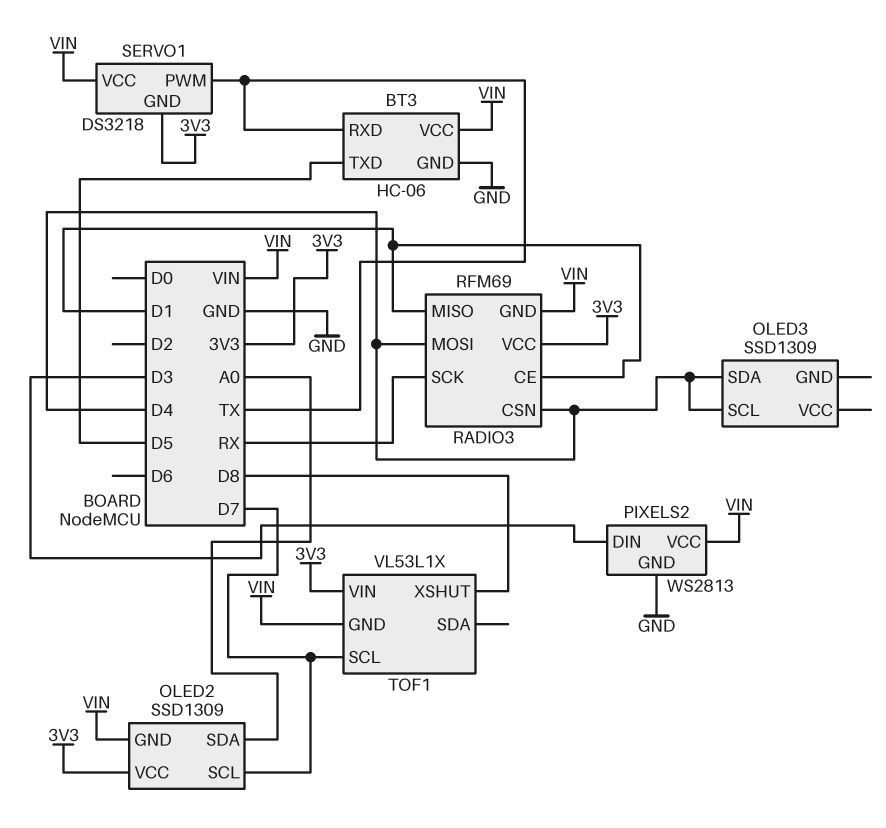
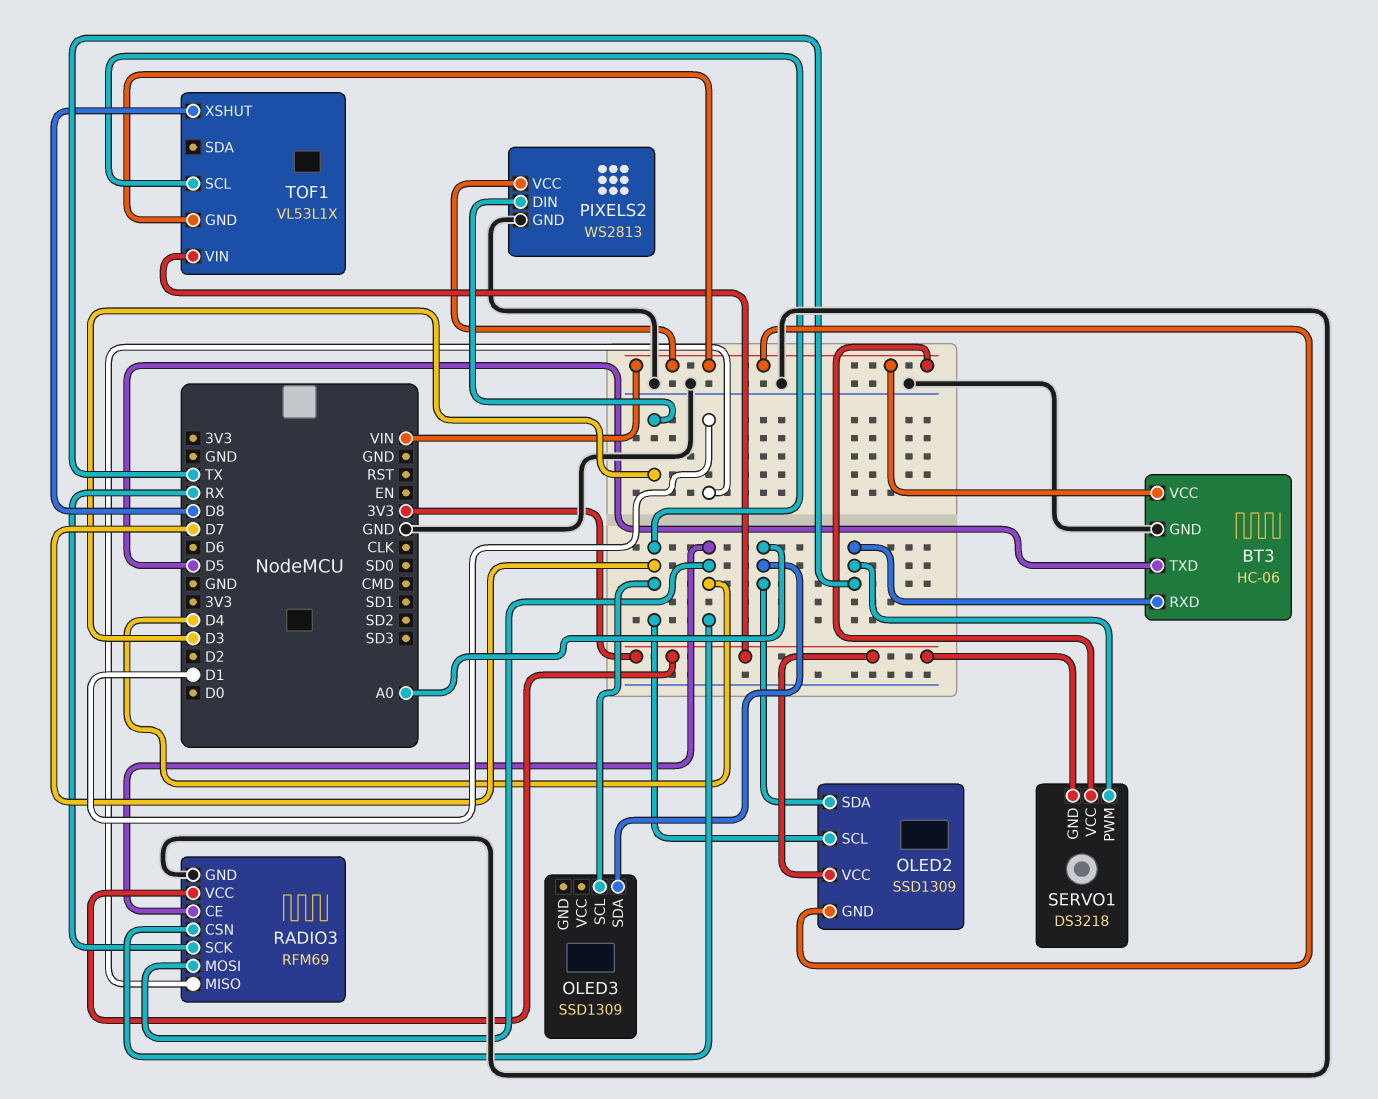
OLED3 pin SCL: D4 -> D7
OLED3 pin SDA: D4 -> A0
RADIO3 pin CE: D1 -> D4
RADIO3 pin GND: VIN -> GND

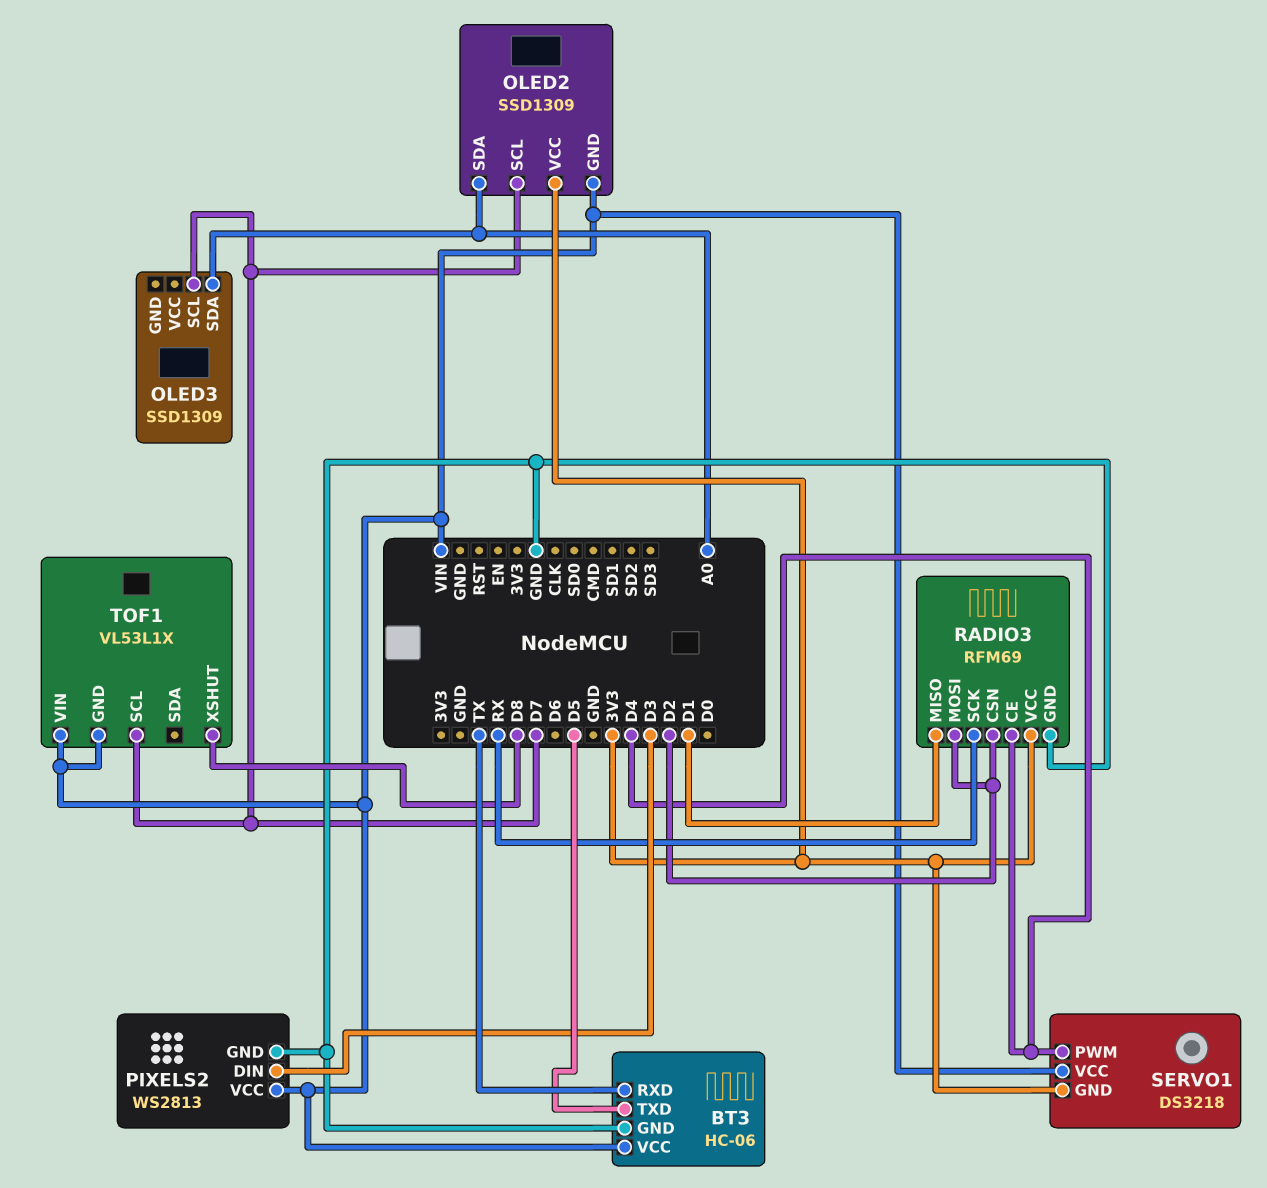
RADIO3 pin CSN: D4 -> D2
RADIO3 pin MOSI: D4 -> D2
SERVO1 pin PWM: TX -> D4
TOF1 pin VIN: 3V3 -> VIN

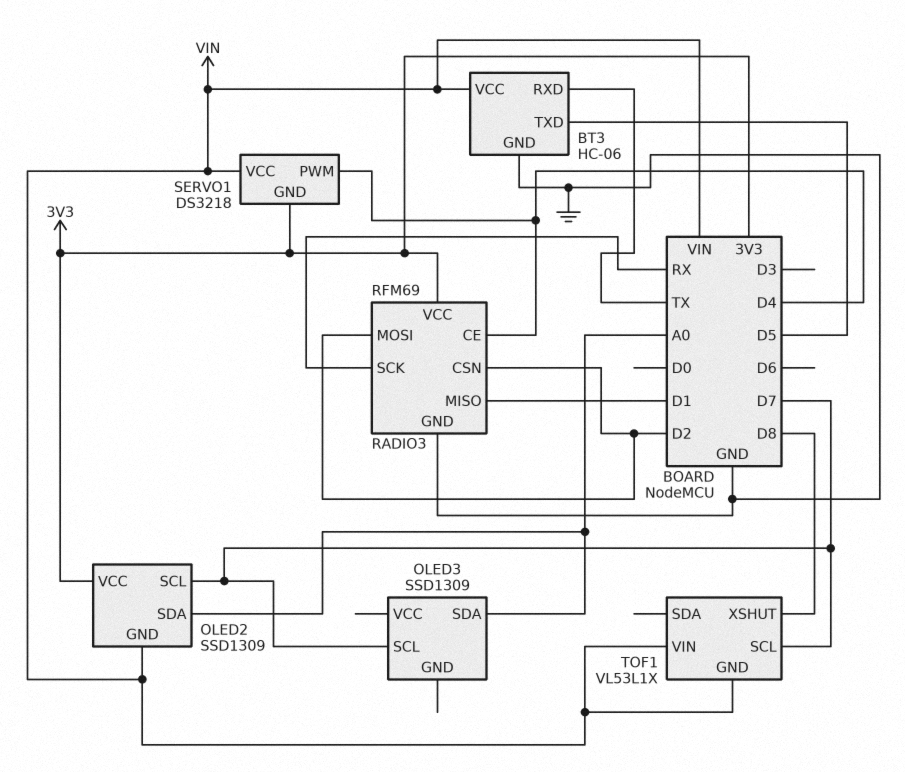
PIXELS2: WS2813 -> none
PIXELS2 pin DIN: D3 -> none
PIXELS2 pin GND: GND -> none
PIXELS2 pin VCC: VIN -> none

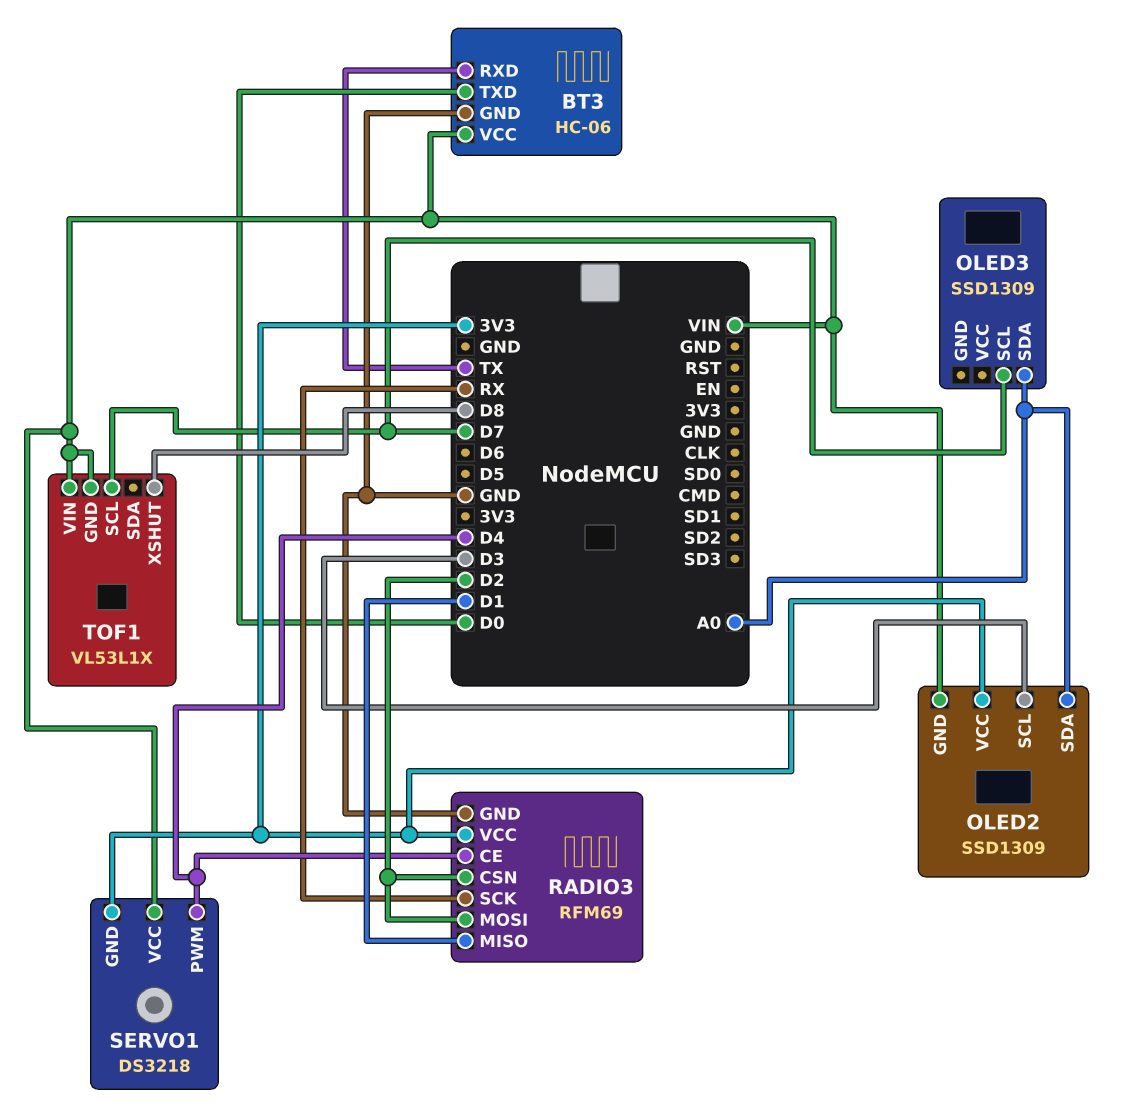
BT3 pin TXD: D5 -> D0
OLED2 pin SCL: D7 -> D3

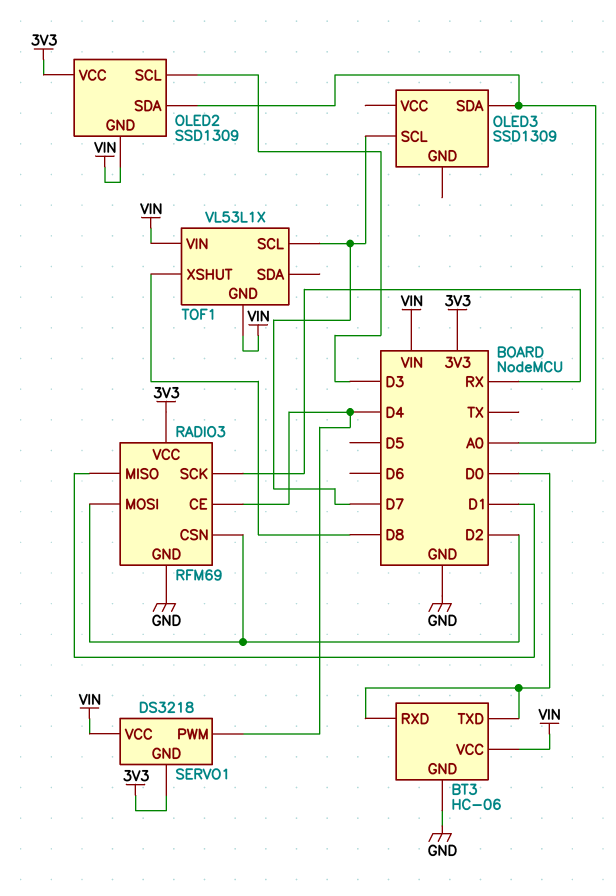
BT3 pin RXD: TX -> D0

